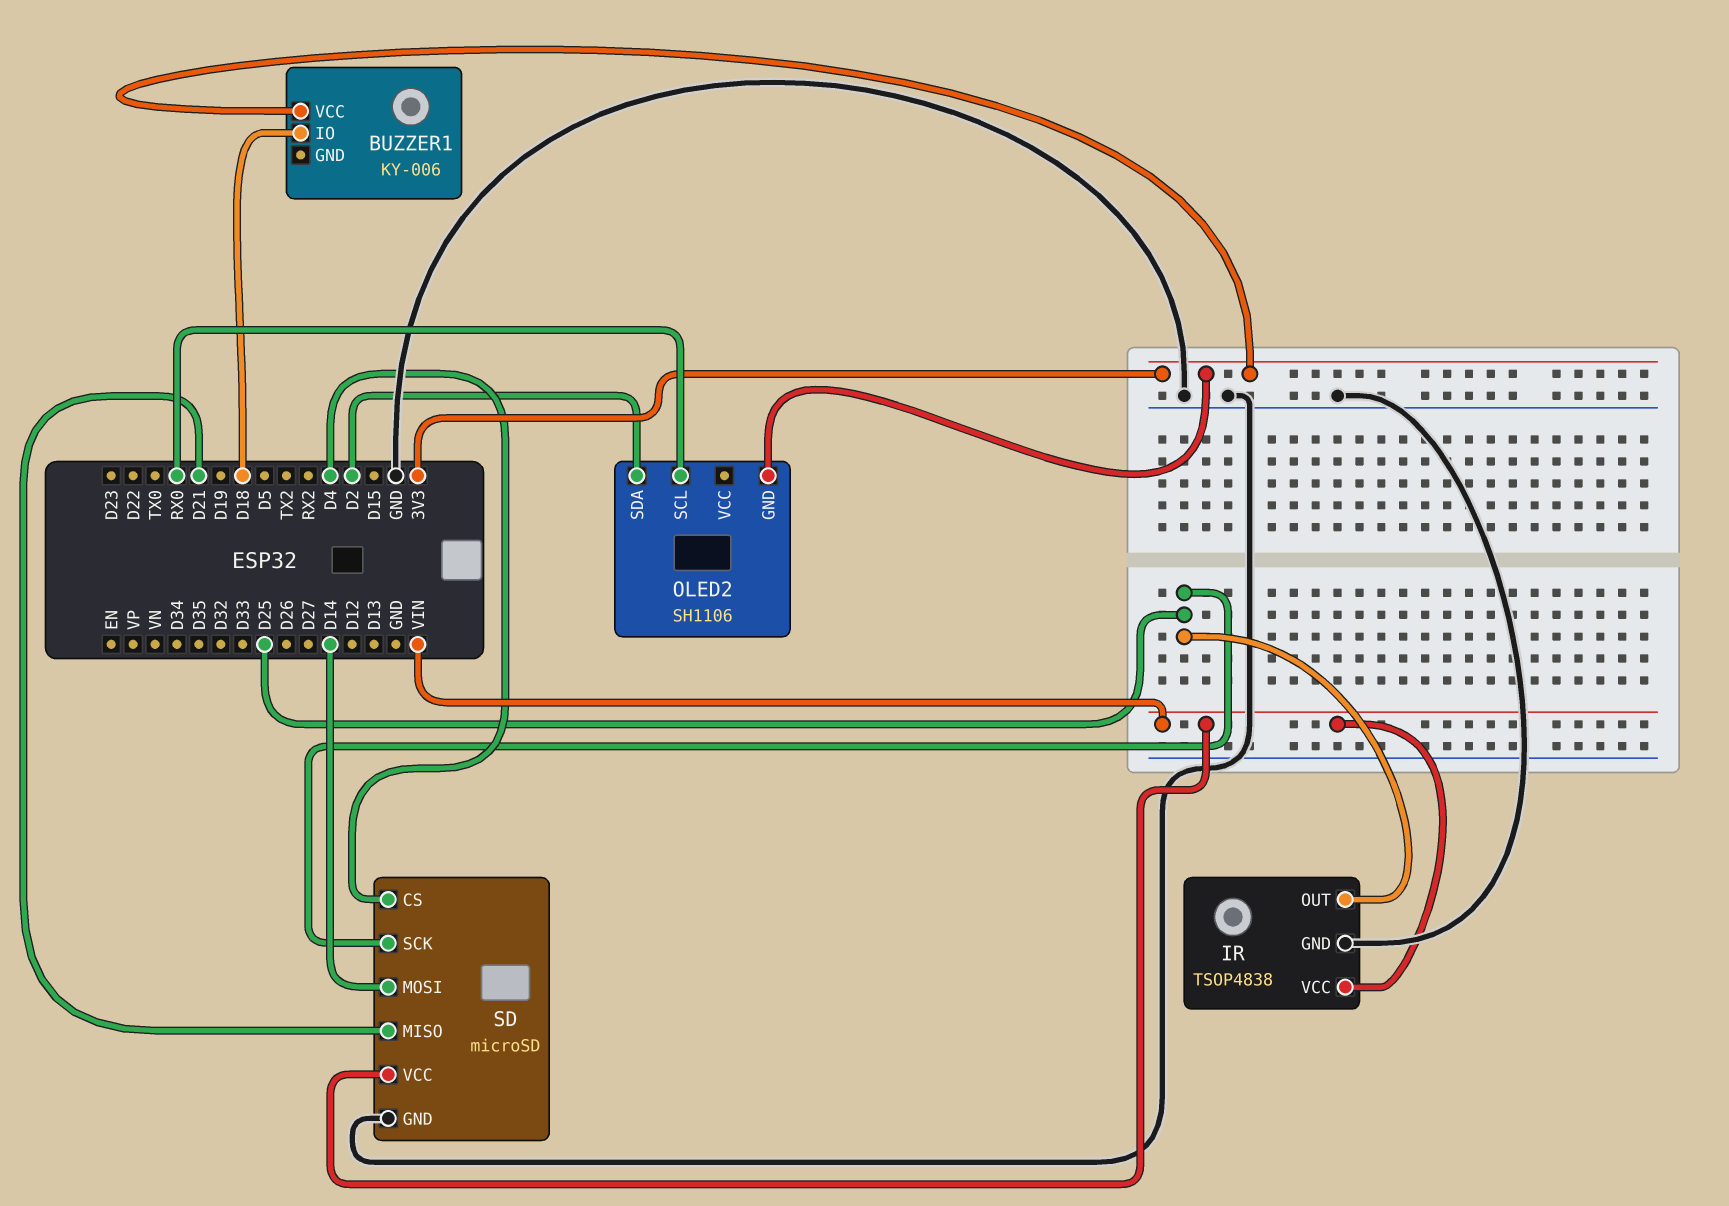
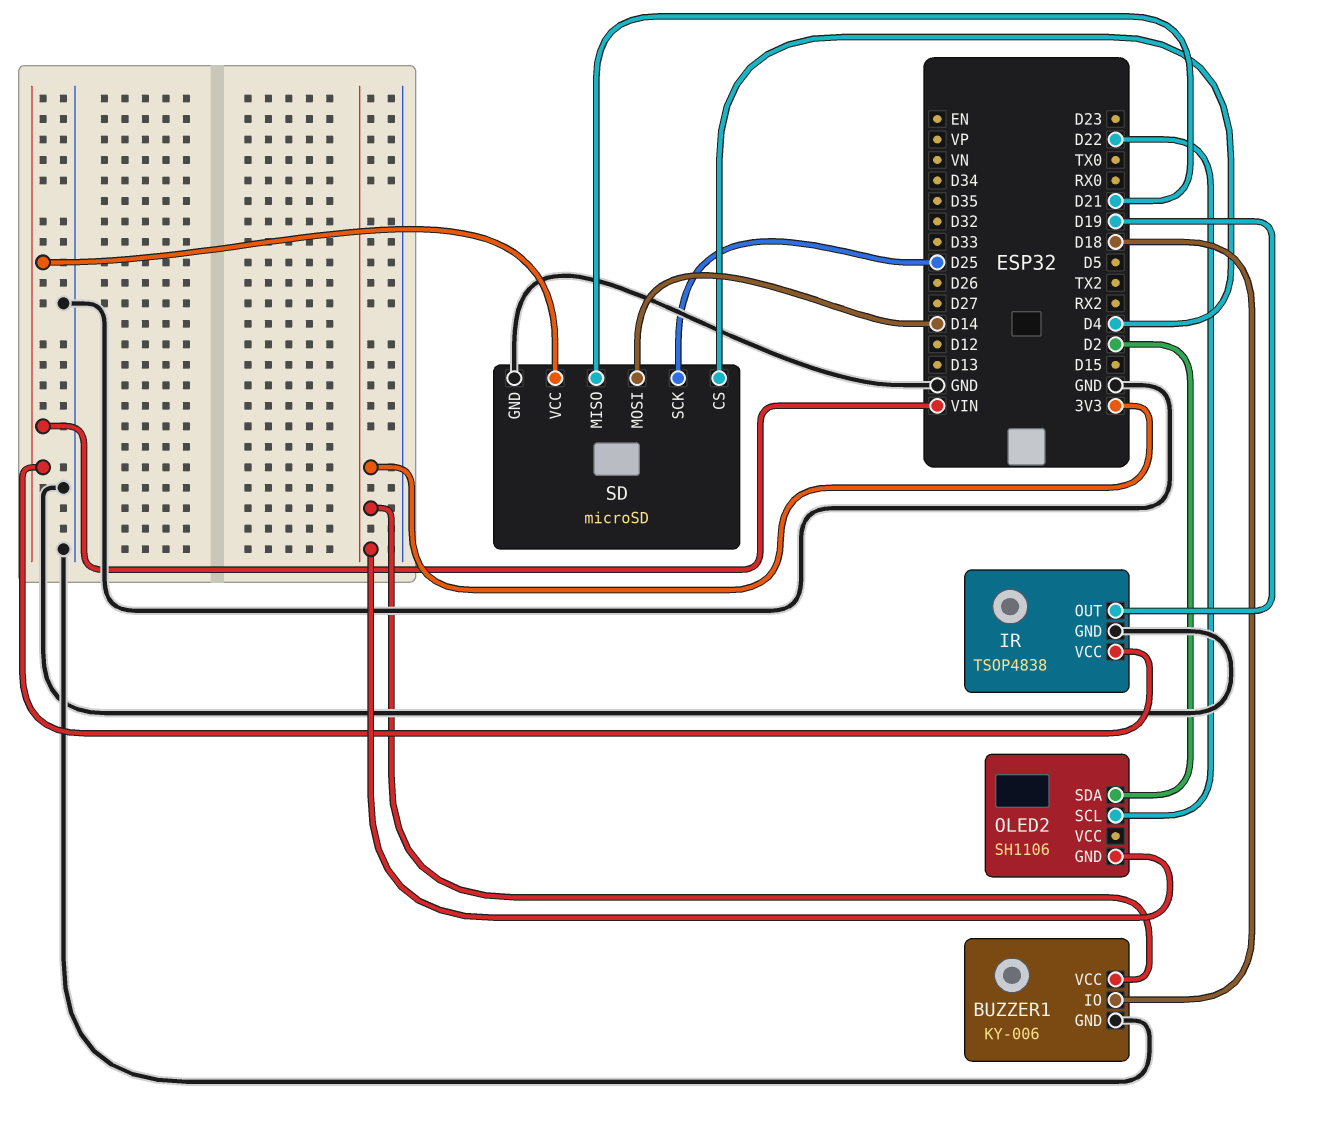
BUZZER1 pin GND: none -> GND
IR pin OUT: D25 -> D19
OLED2 pin SCL: RX0 -> D22

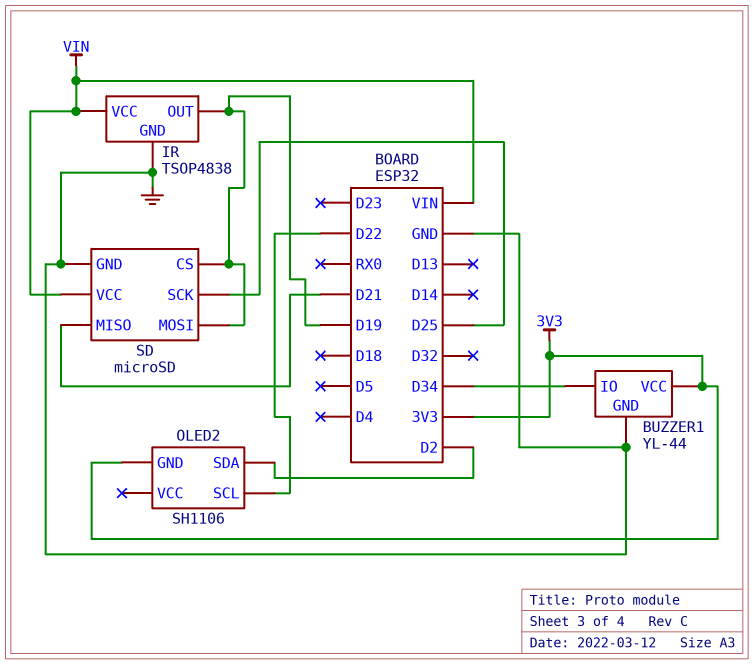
BUZZER1: KY-006 -> YL-44
BUZZER1 pin IO: D18 -> D34
SD pin CS: D4 -> D19
SD pin MOSI: D14 -> D19

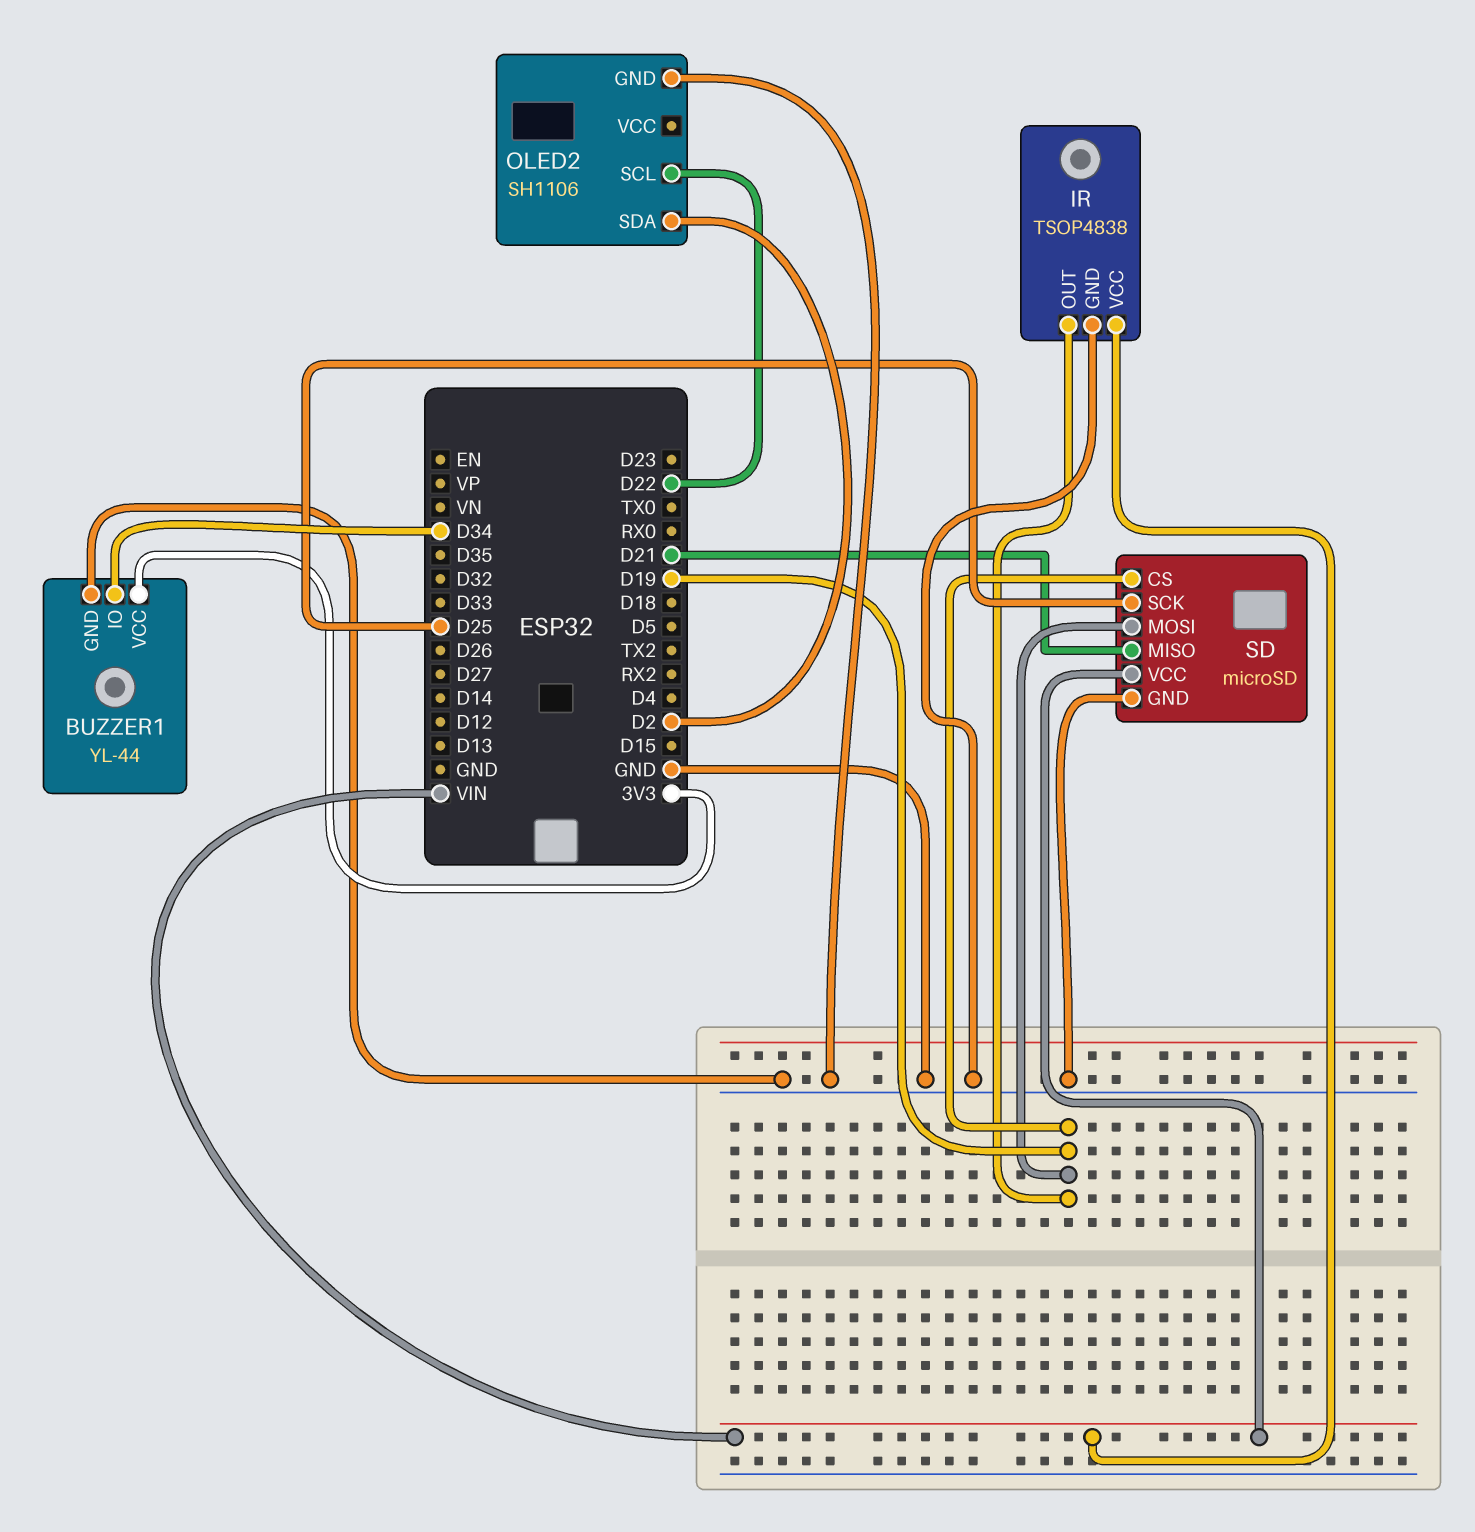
OLED2 pin GND: 3V3 -> GND

